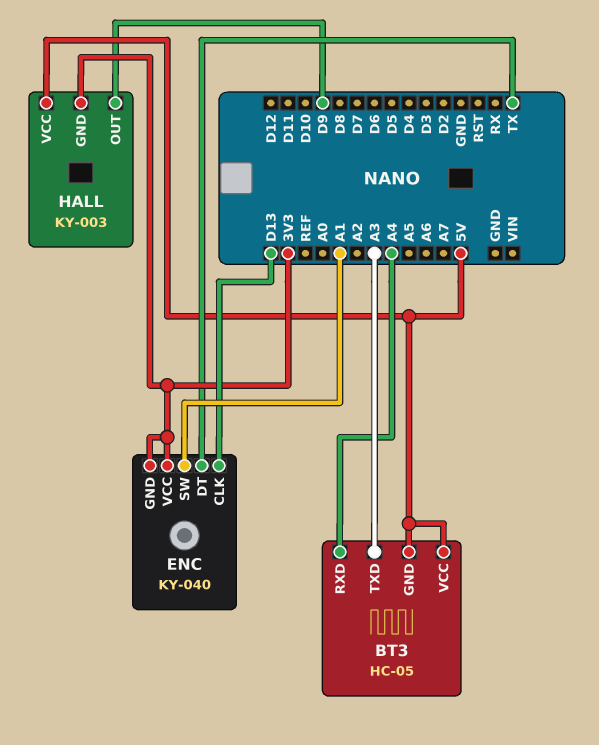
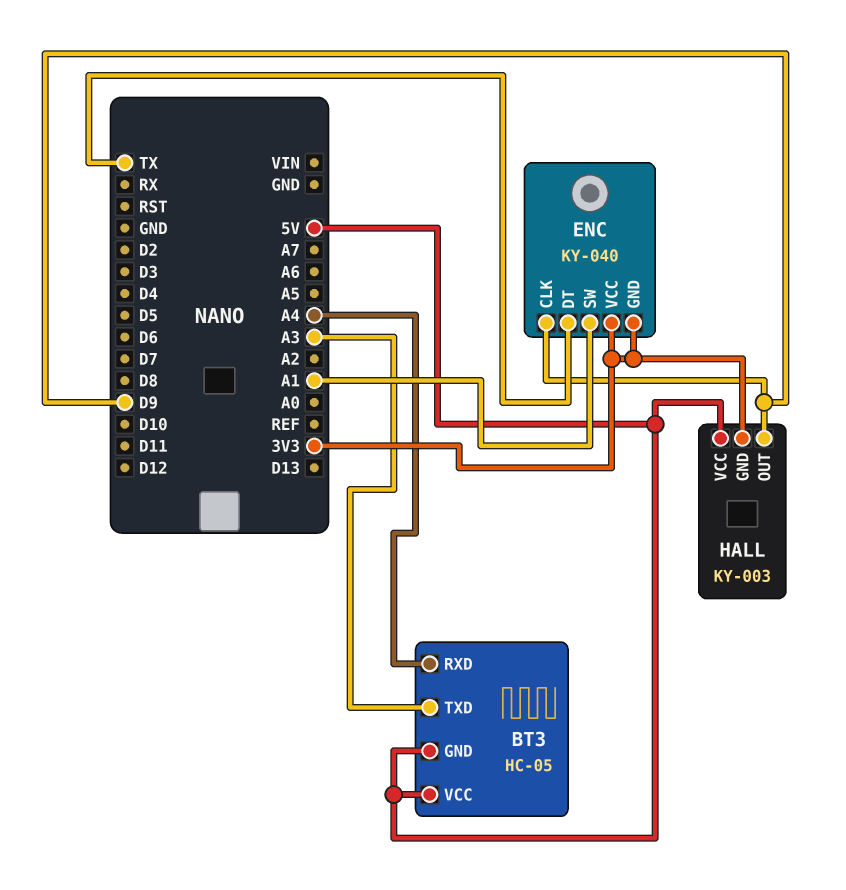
ENC pin CLK: D13 -> D9

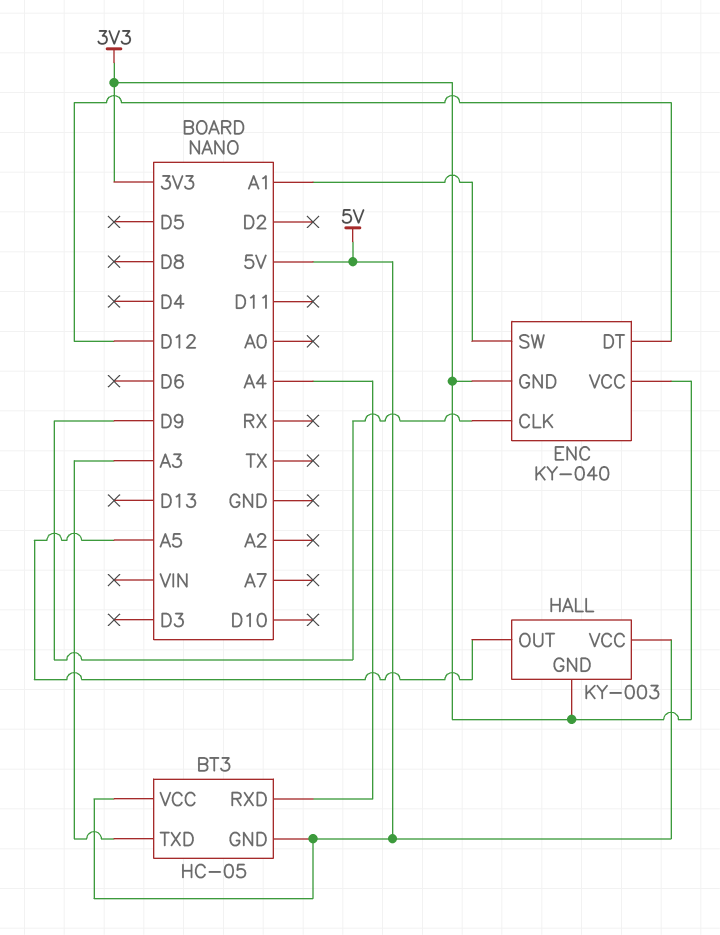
ENC pin DT: TX -> D12
HALL pin OUT: D9 -> A5

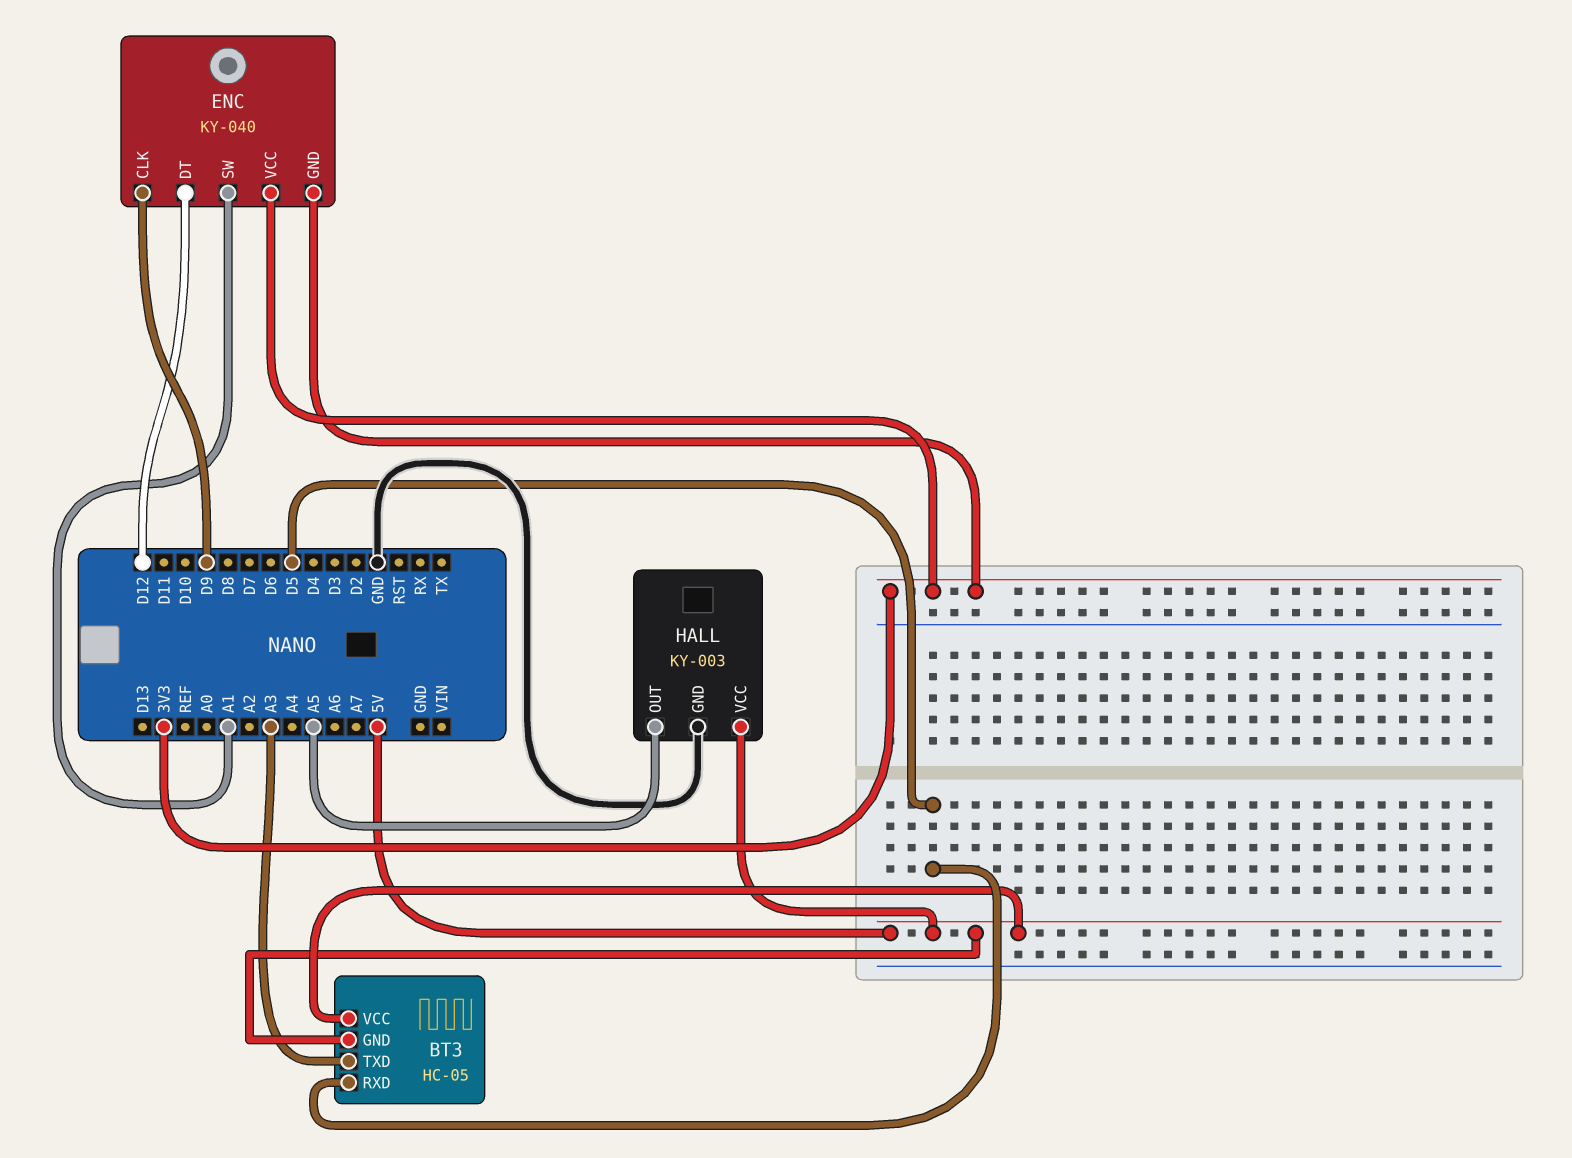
BT3 pin RXD: A4 -> D5
HALL pin GND: 3V3 -> GND

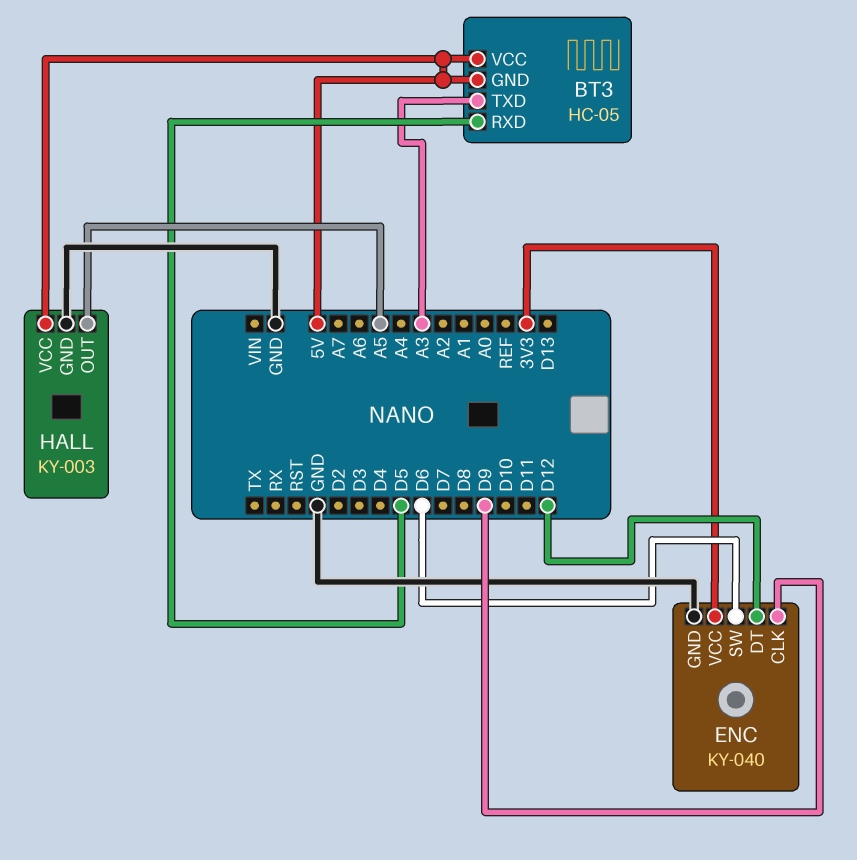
ENC pin GND: 3V3 -> GND
ENC pin SW: A1 -> D6

